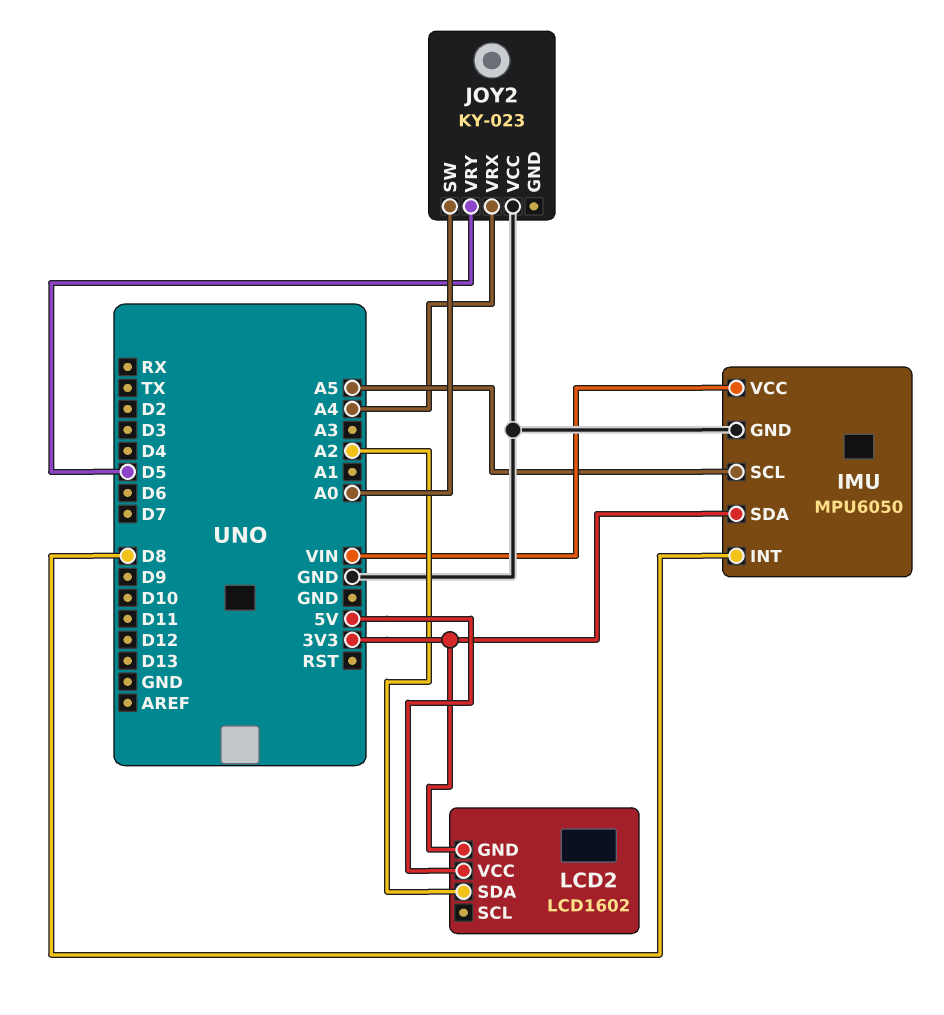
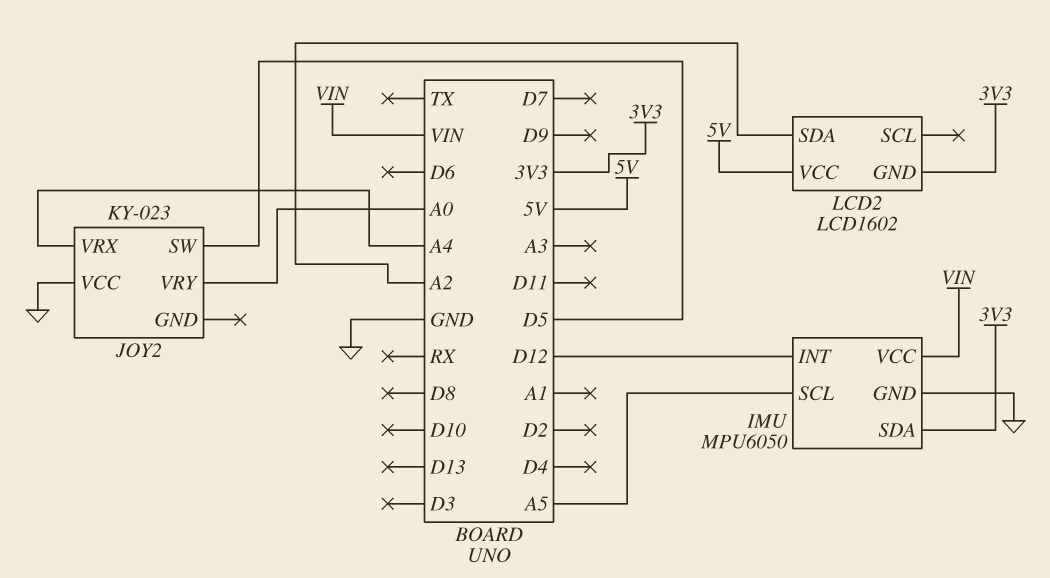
IMU pin INT: D8 -> D12
JOY2 pin SW: A0 -> D5
JOY2 pin VRY: D5 -> A0

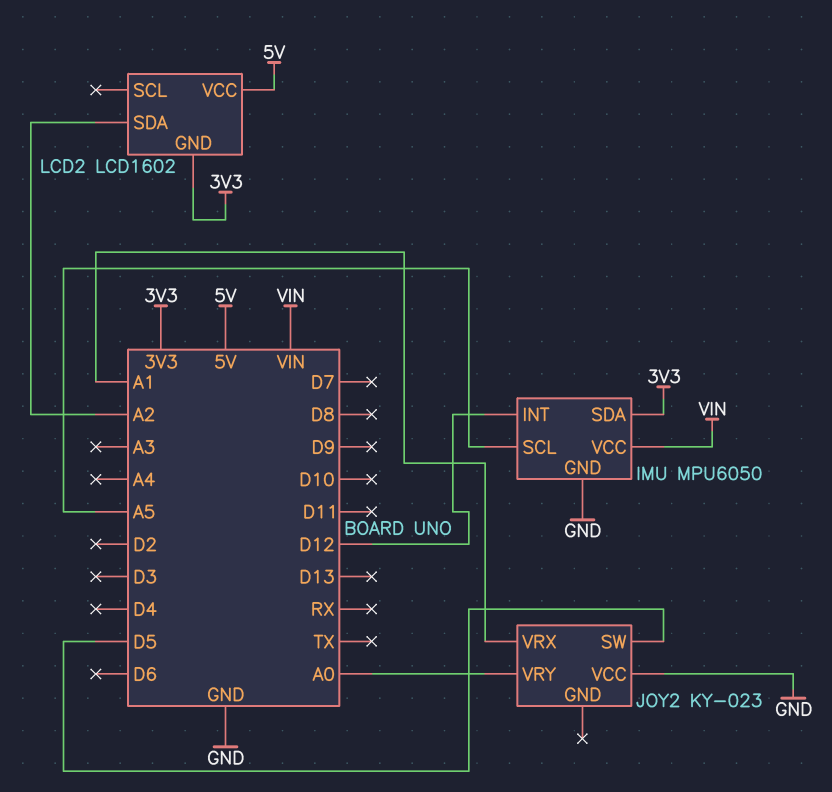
JOY2 pin VRX: A4 -> A1

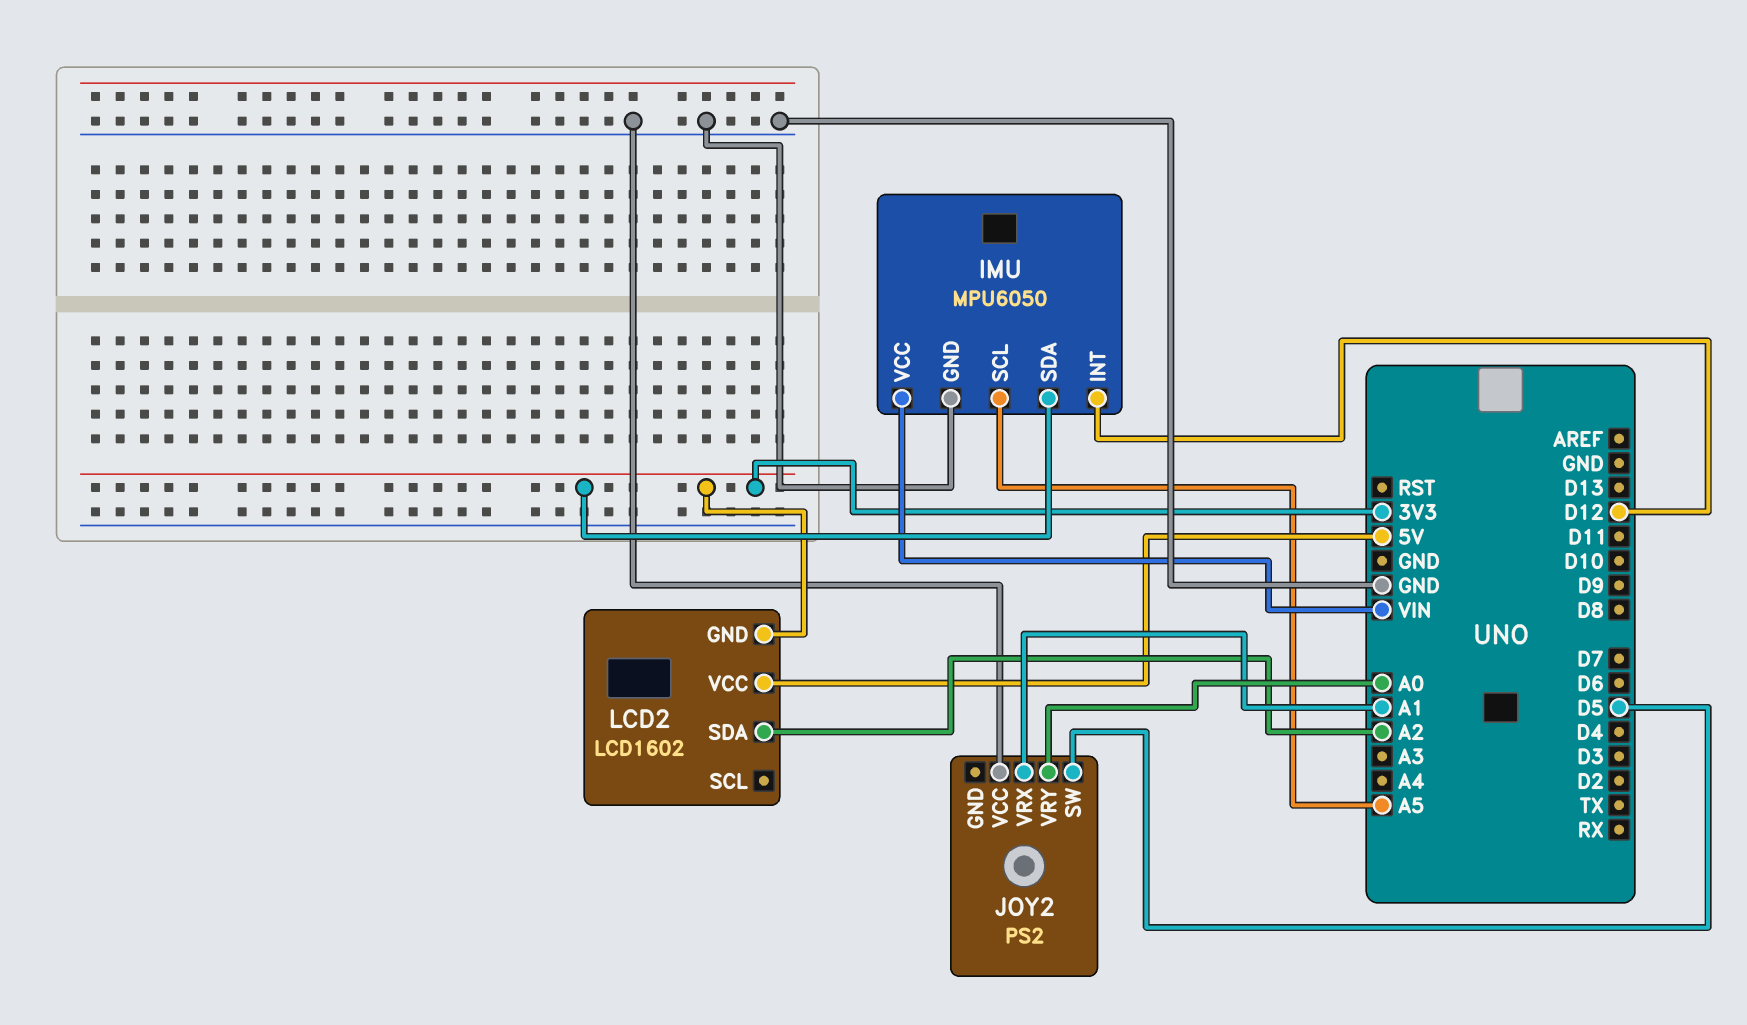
JOY2: KY-023 -> PS2

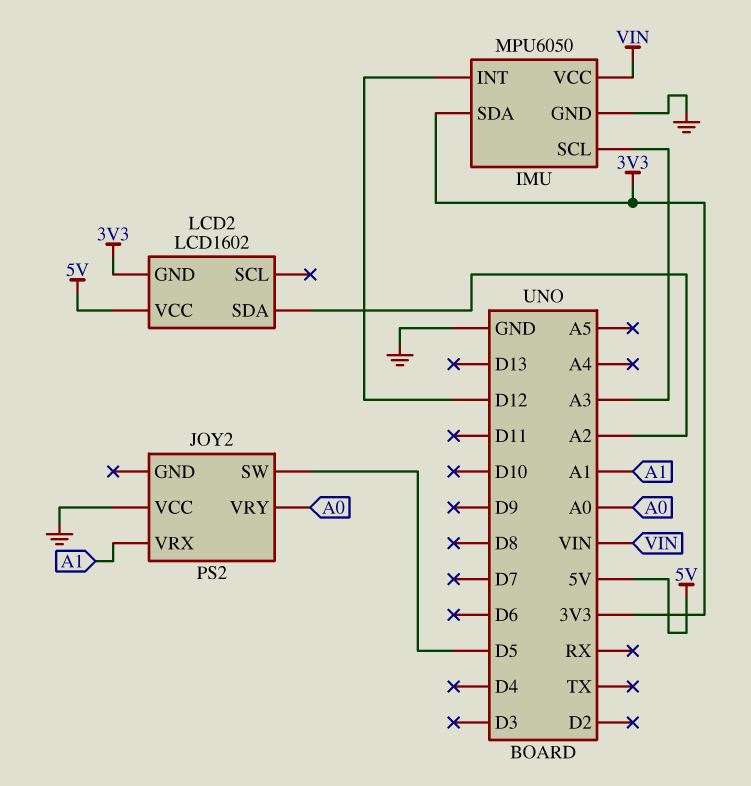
IMU pin SCL: A5 -> A3

